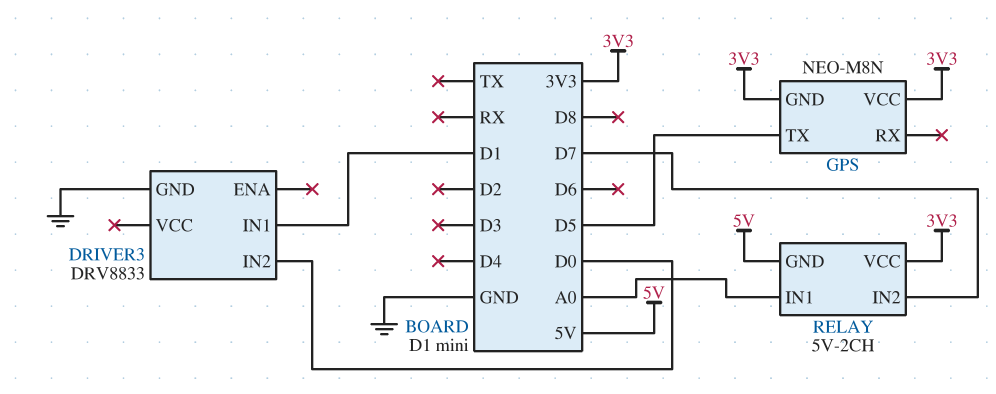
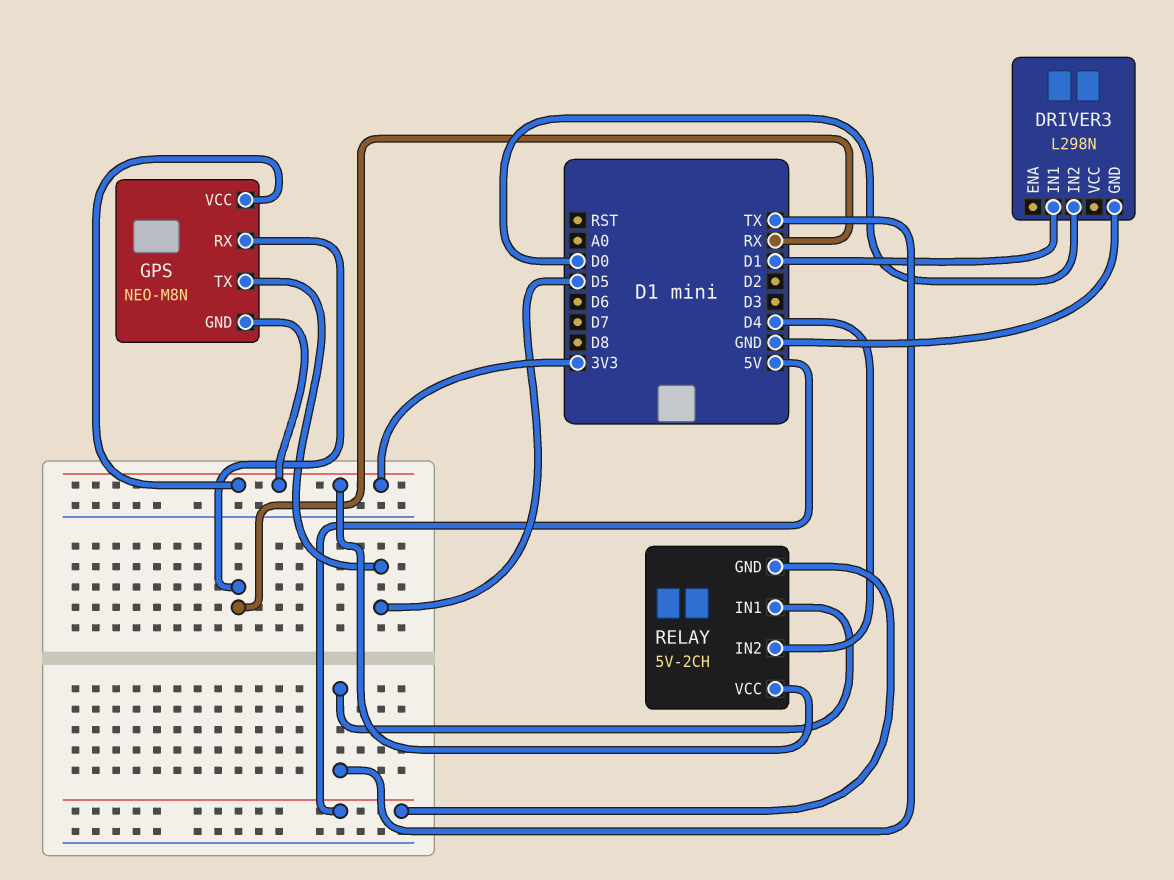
DRIVER3: DRV8833 -> L298N
GPS pin RX: none -> RX
RELAY pin IN1: A0 -> TX
RELAY pin IN2: D7 -> D4

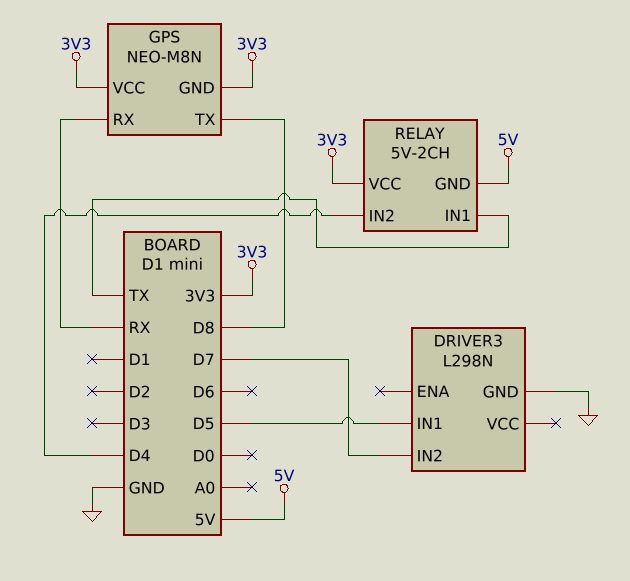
DRIVER3 pin IN1: D1 -> D5
DRIVER3 pin IN2: D0 -> D7
GPS pin TX: D5 -> D8

